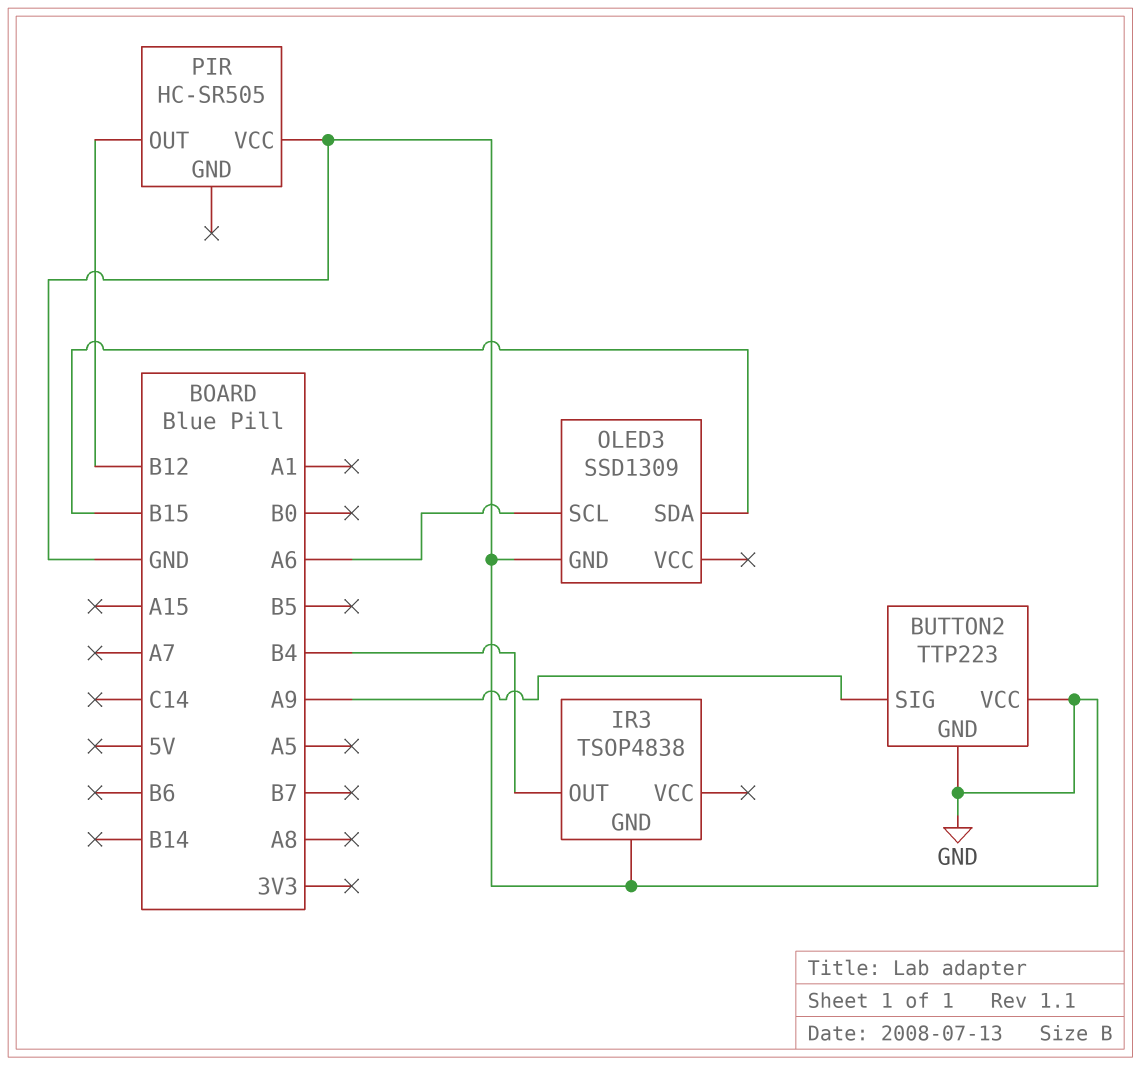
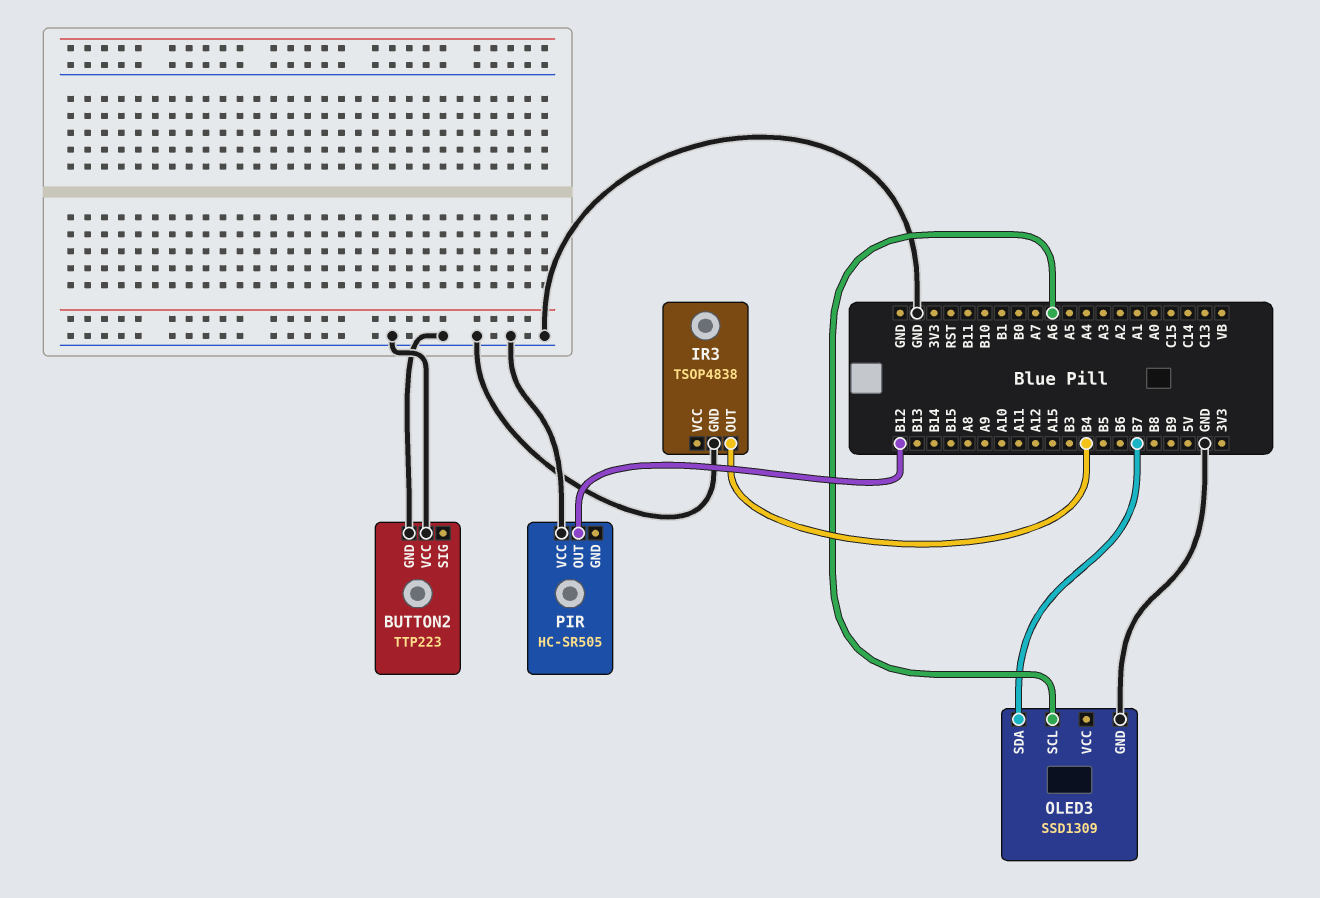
BUTTON2 pin SIG: A9 -> none
OLED3 pin SDA: B15 -> B7

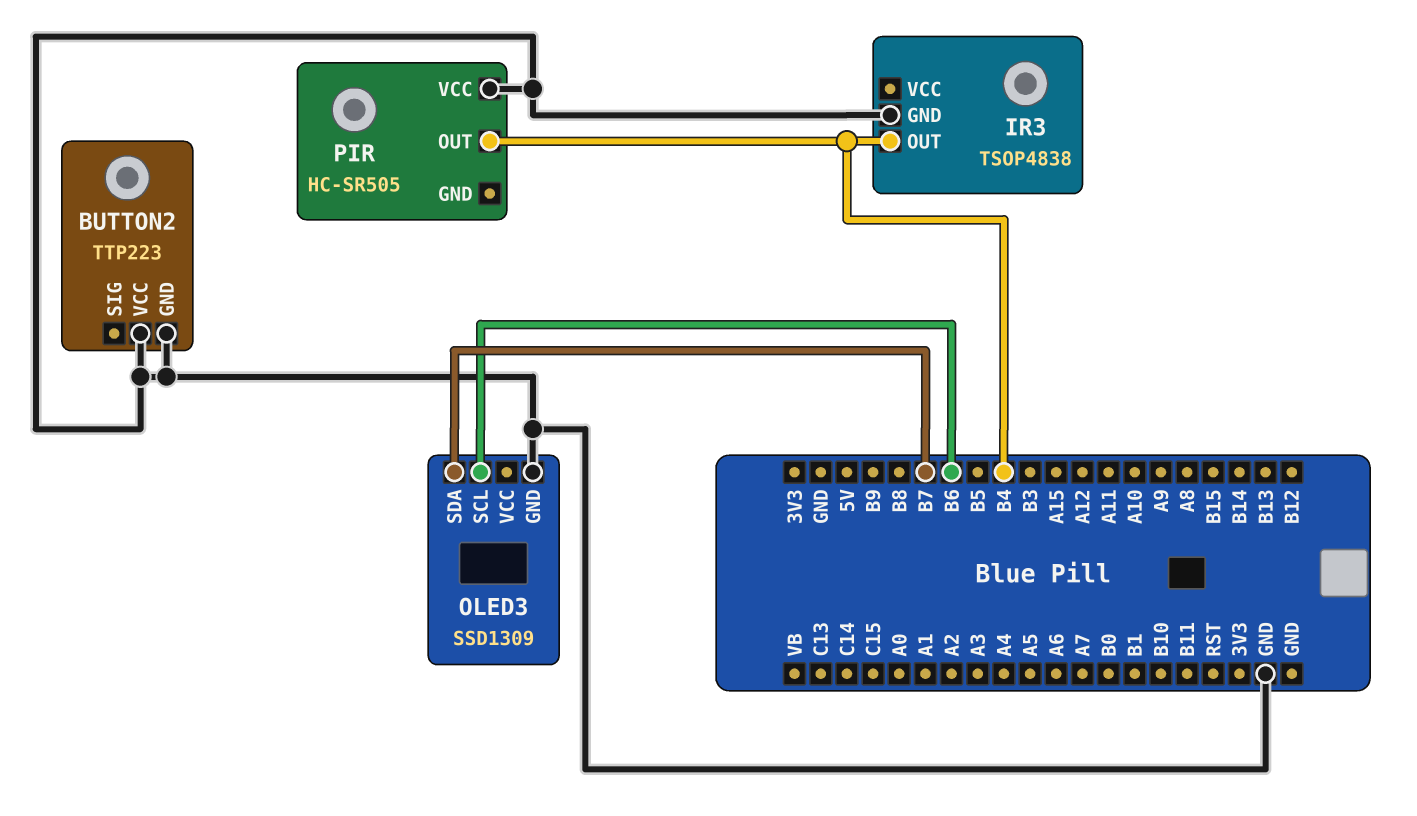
OLED3 pin SCL: A6 -> B6
PIR pin OUT: B12 -> B4

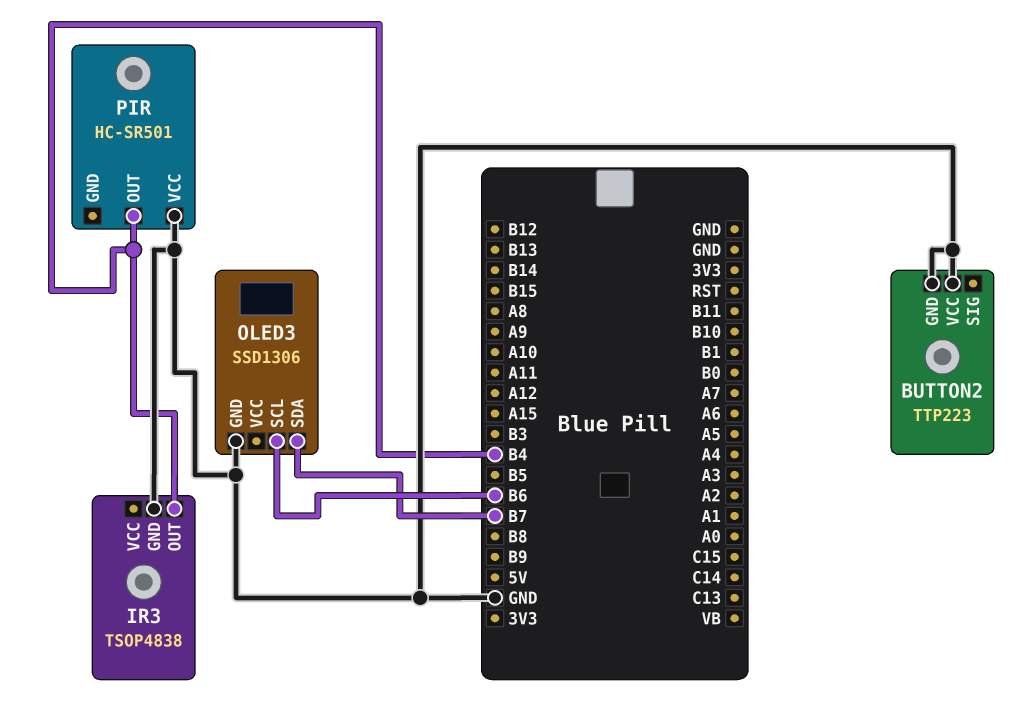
OLED3: SSD1309 -> SSD1306
PIR: HC-SR505 -> HC-SR501

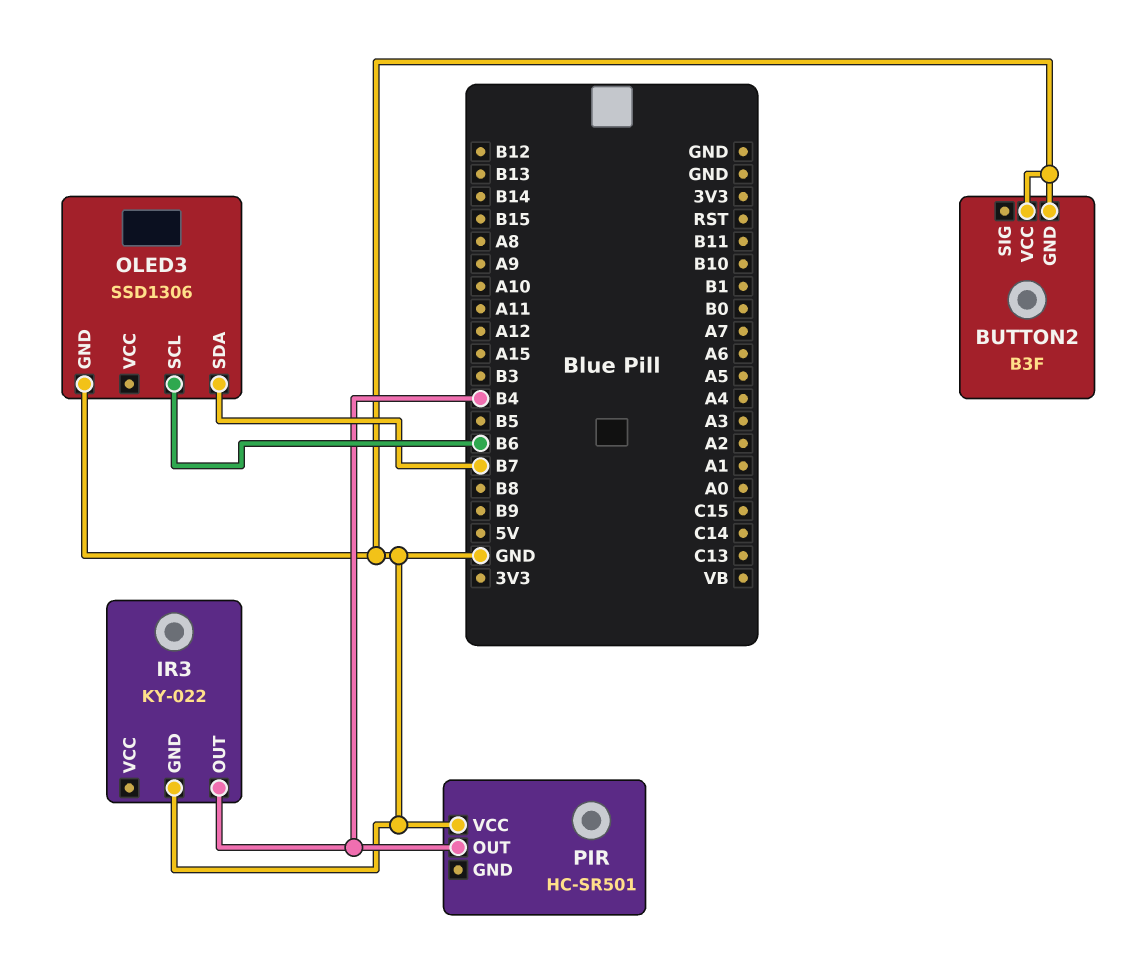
BUTTON2: TTP223 -> B3F
IR3: TSOP4838 -> KY-022

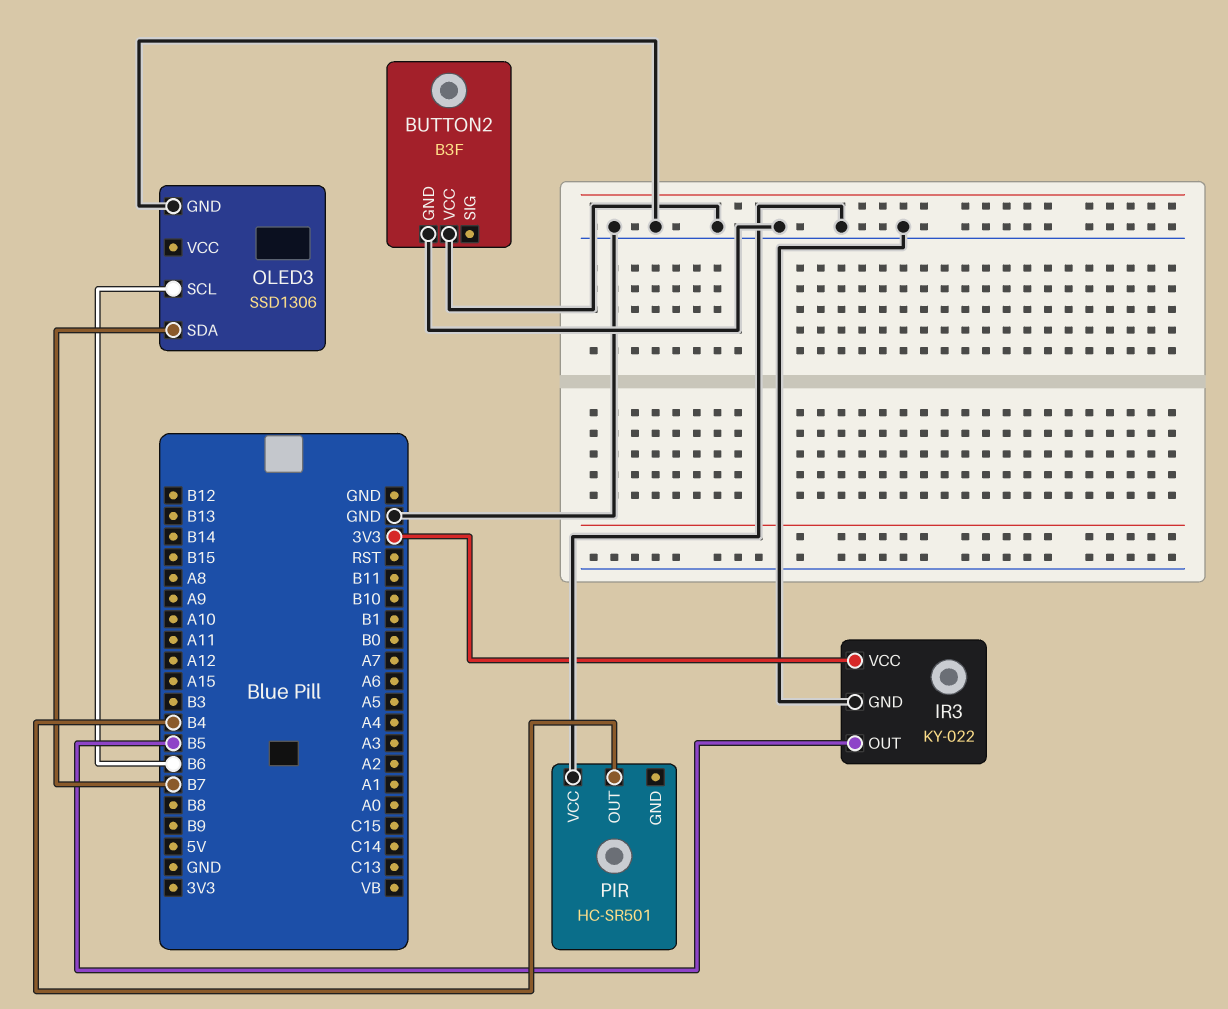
IR3 pin OUT: B4 -> B5
IR3 pin VCC: none -> 3V3

